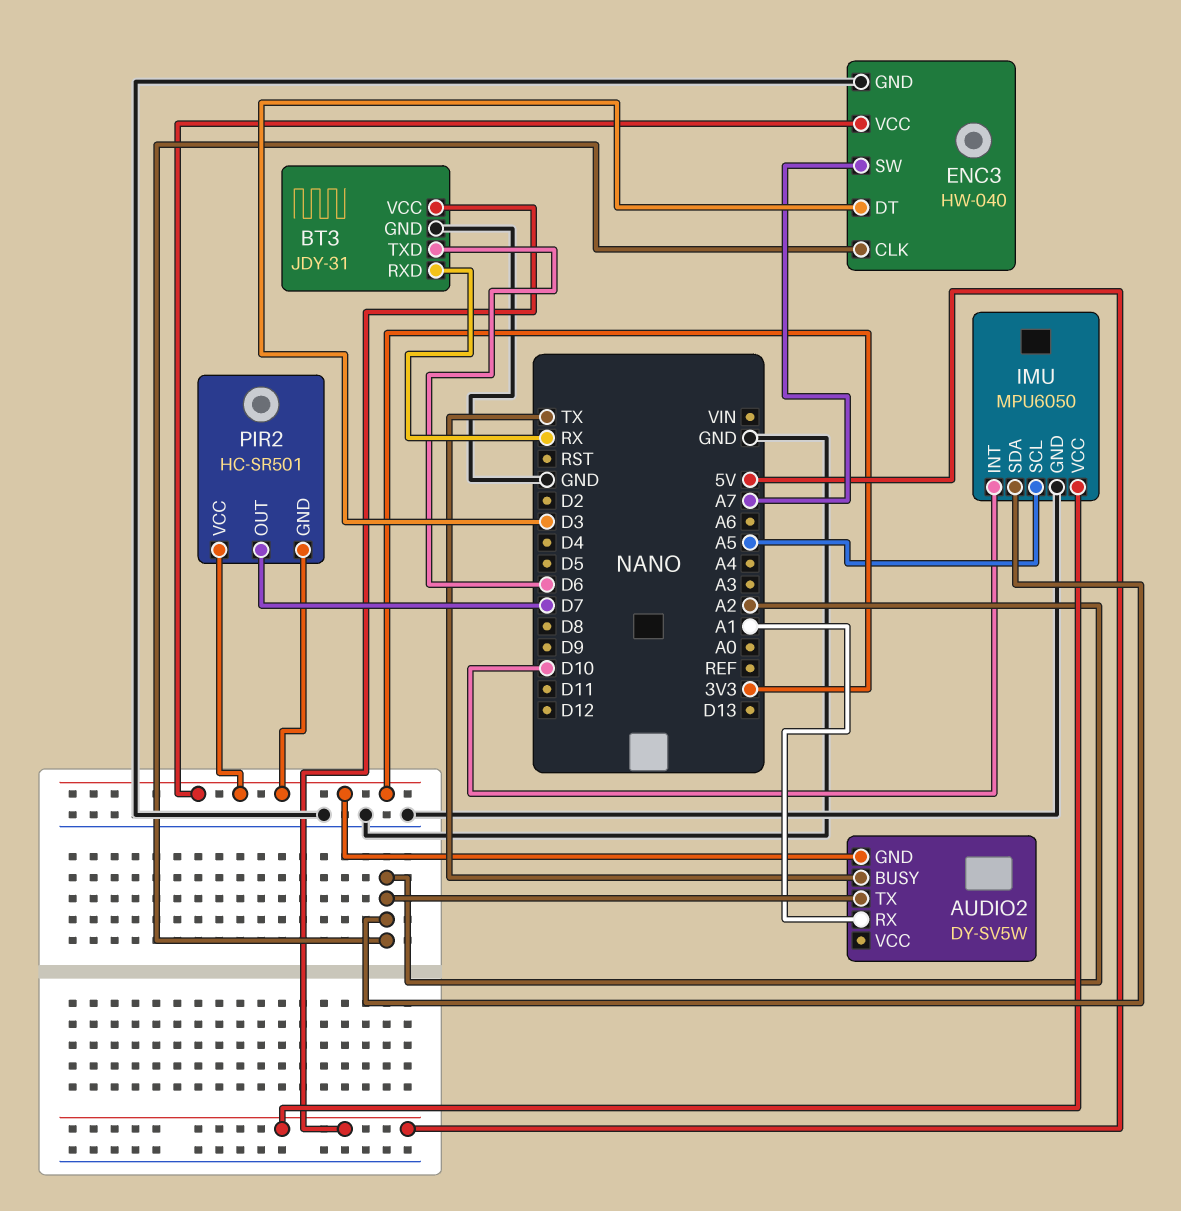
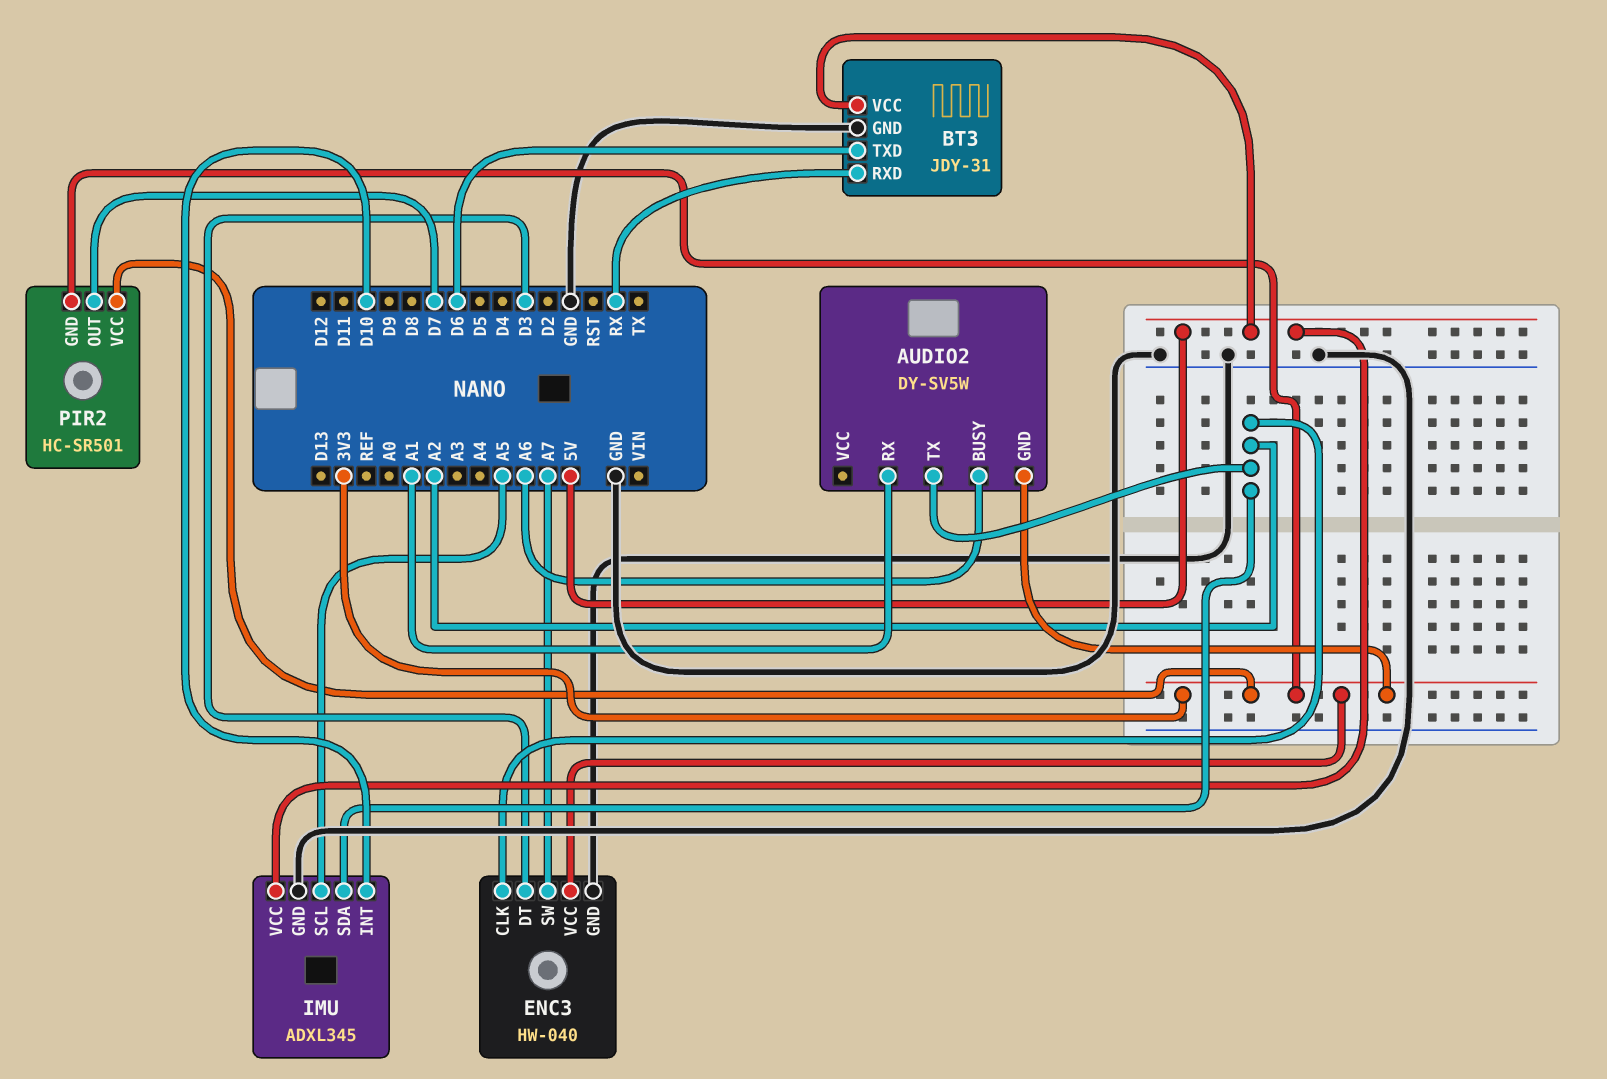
AUDIO2 pin BUSY: TX -> A6
IMU: MPU6050 -> ADXL345

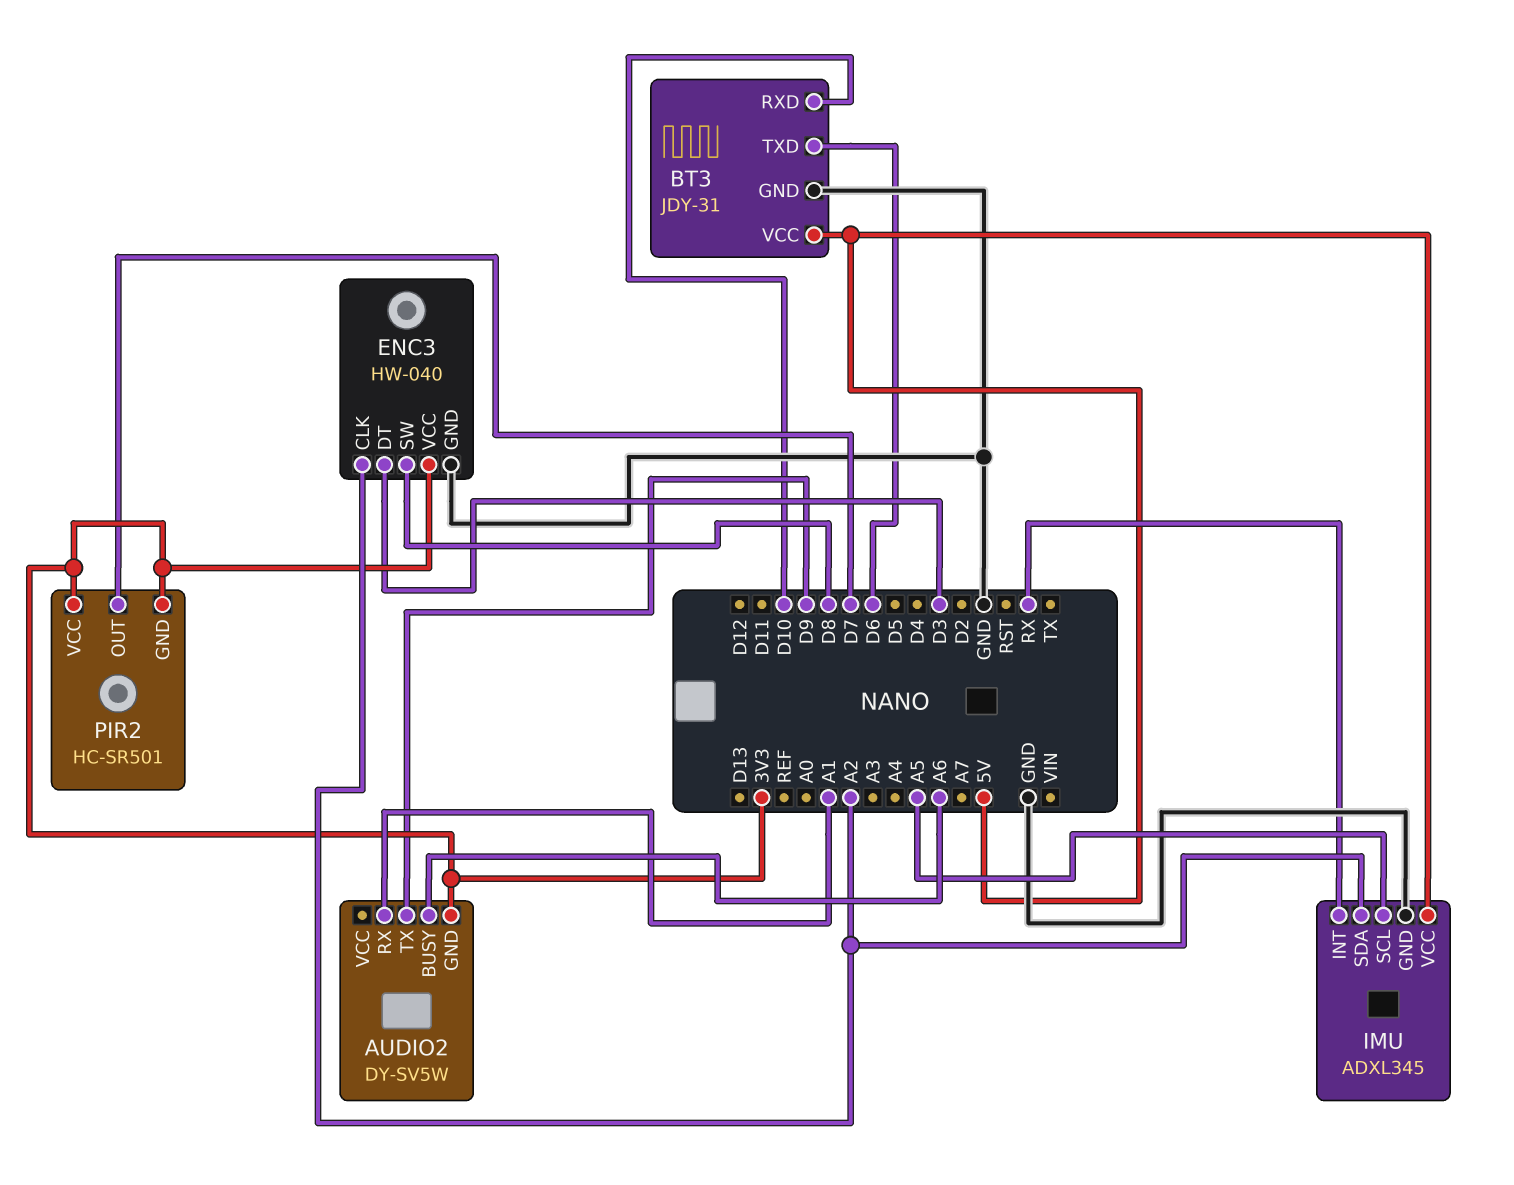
AUDIO2 pin TX: A2 -> D9
BT3 pin RXD: RX -> D10
ENC3 pin SW: A7 -> D8
IMU pin INT: D10 -> RX

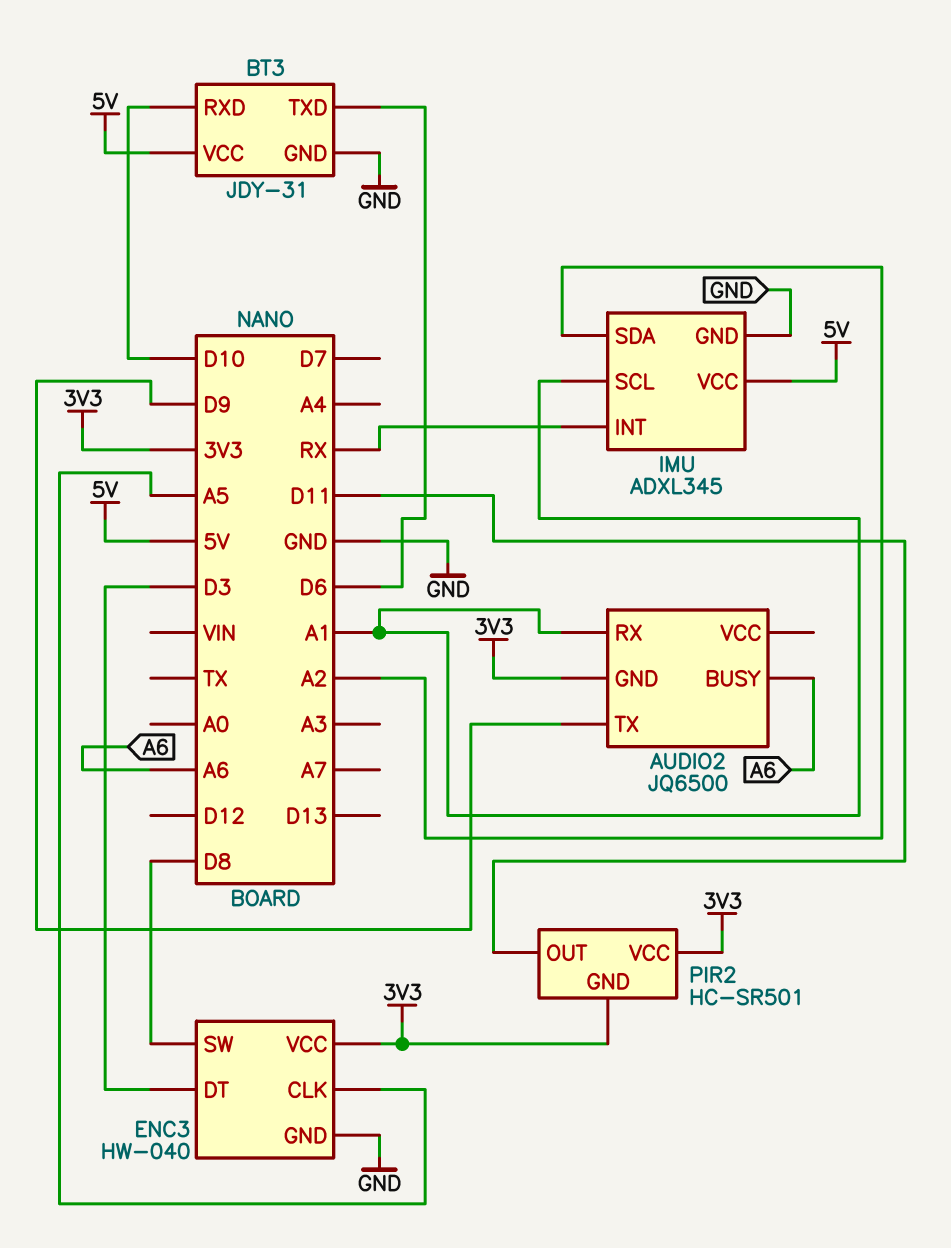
AUDIO2: DY-SV5W -> JQ6500
ENC3 pin CLK: A2 -> A5
IMU pin SCL: A5 -> A1
PIR2 pin OUT: D7 -> D11

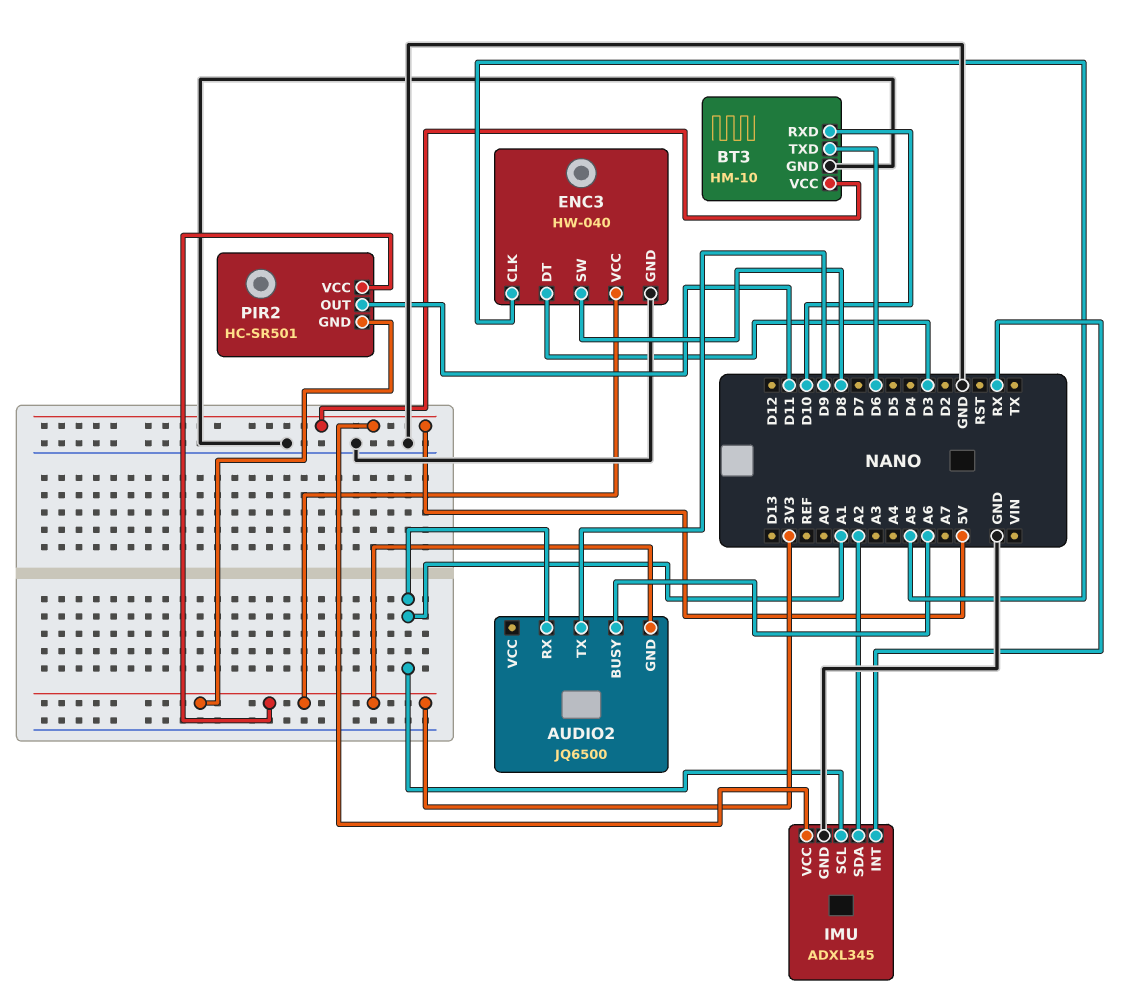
BT3: JDY-31 -> HM-10

